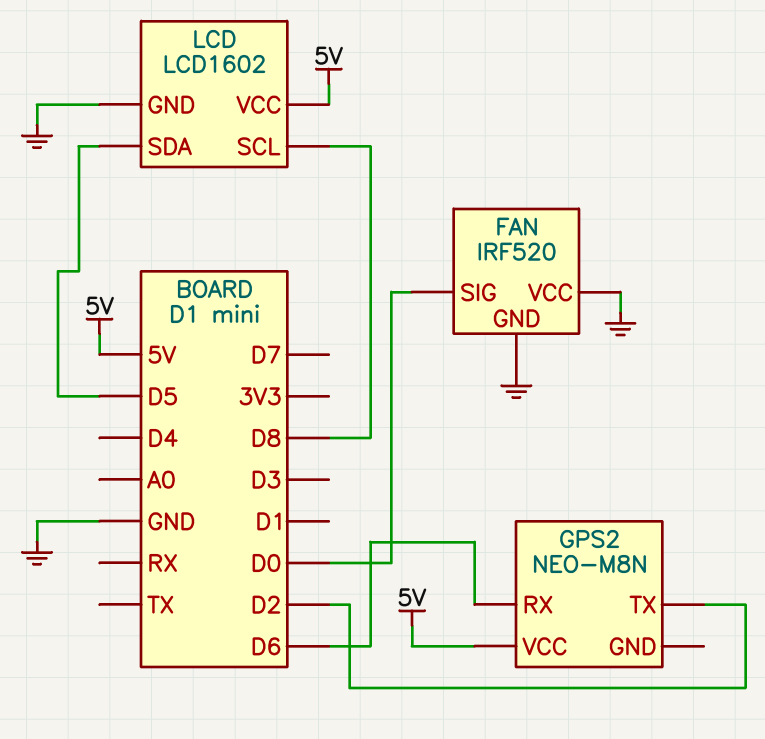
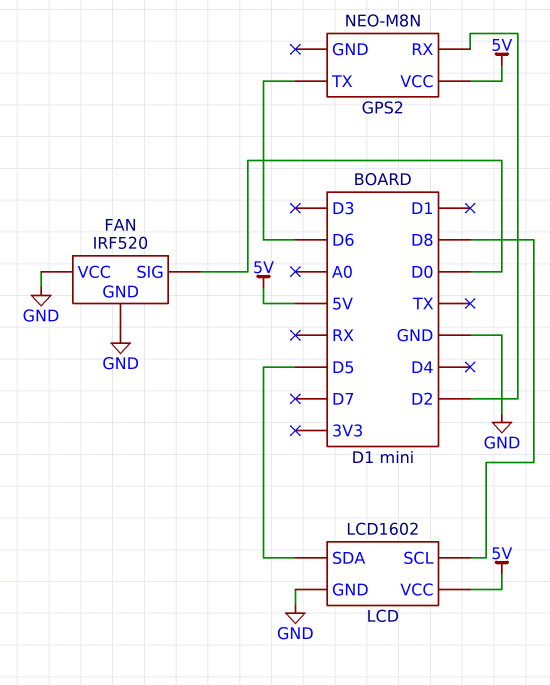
GPS2 pin RX: D6 -> D2
GPS2 pin TX: D2 -> D6

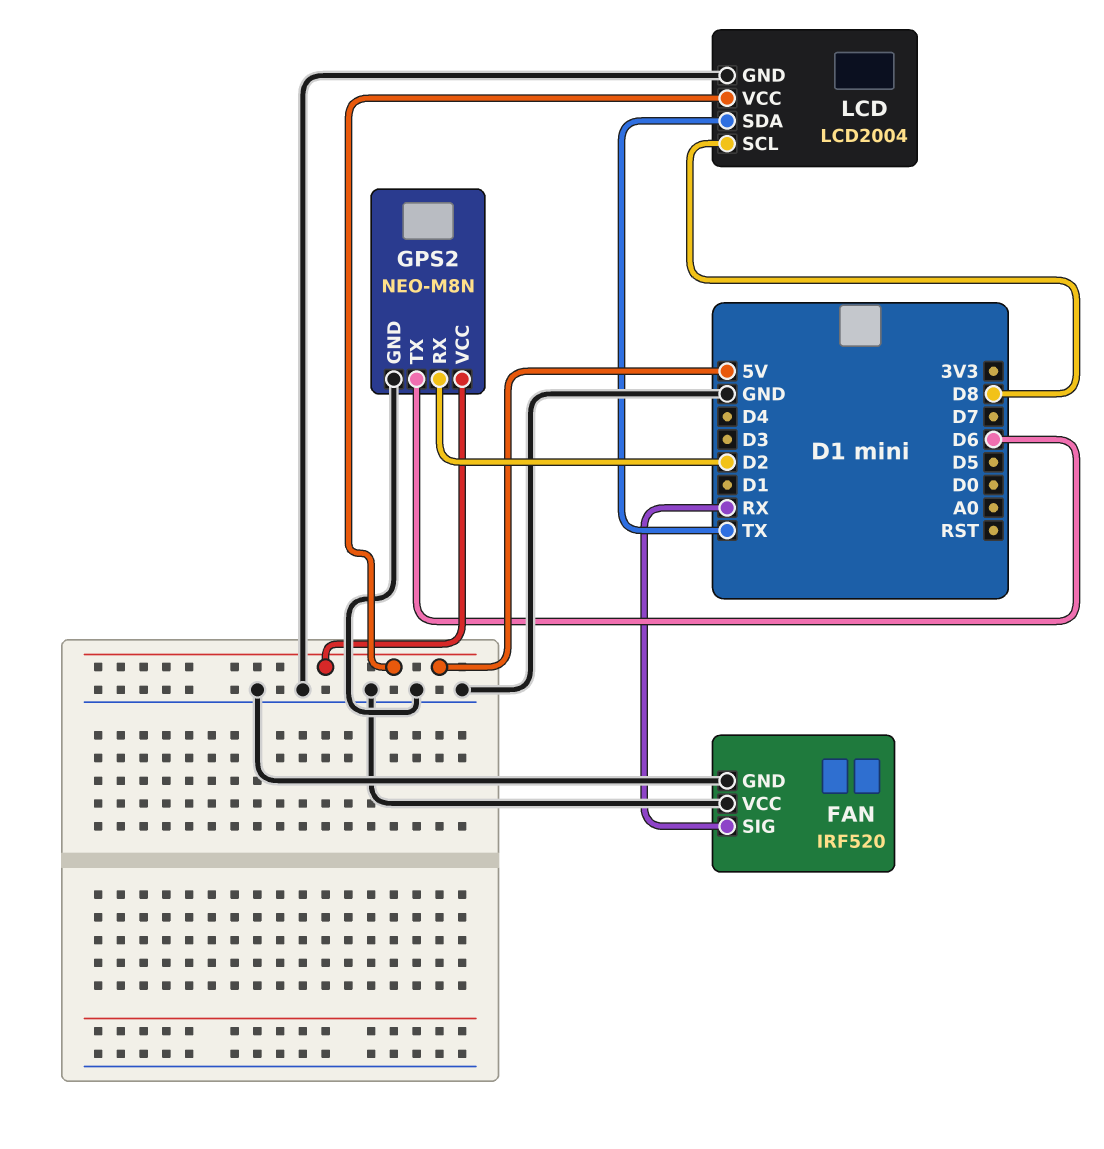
FAN pin SIG: D0 -> RX
GPS2 pin GND: none -> GND
LCD: LCD1602 -> LCD2004
LCD pin SDA: D5 -> TX

